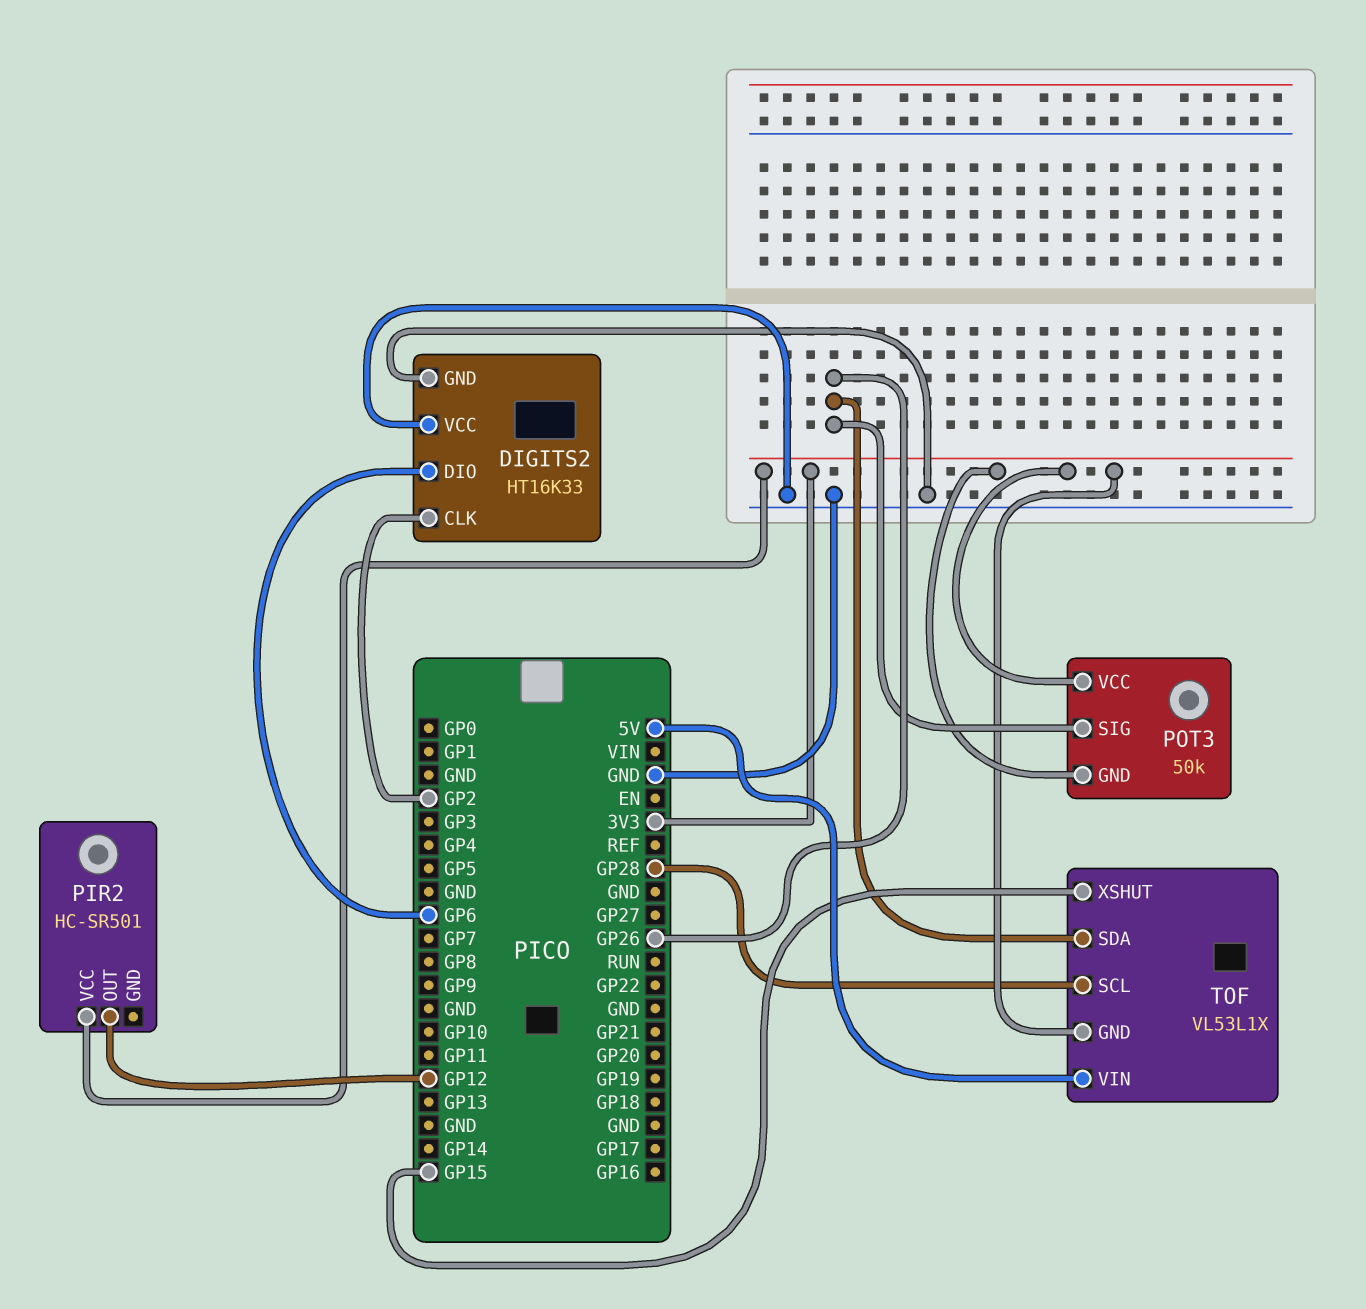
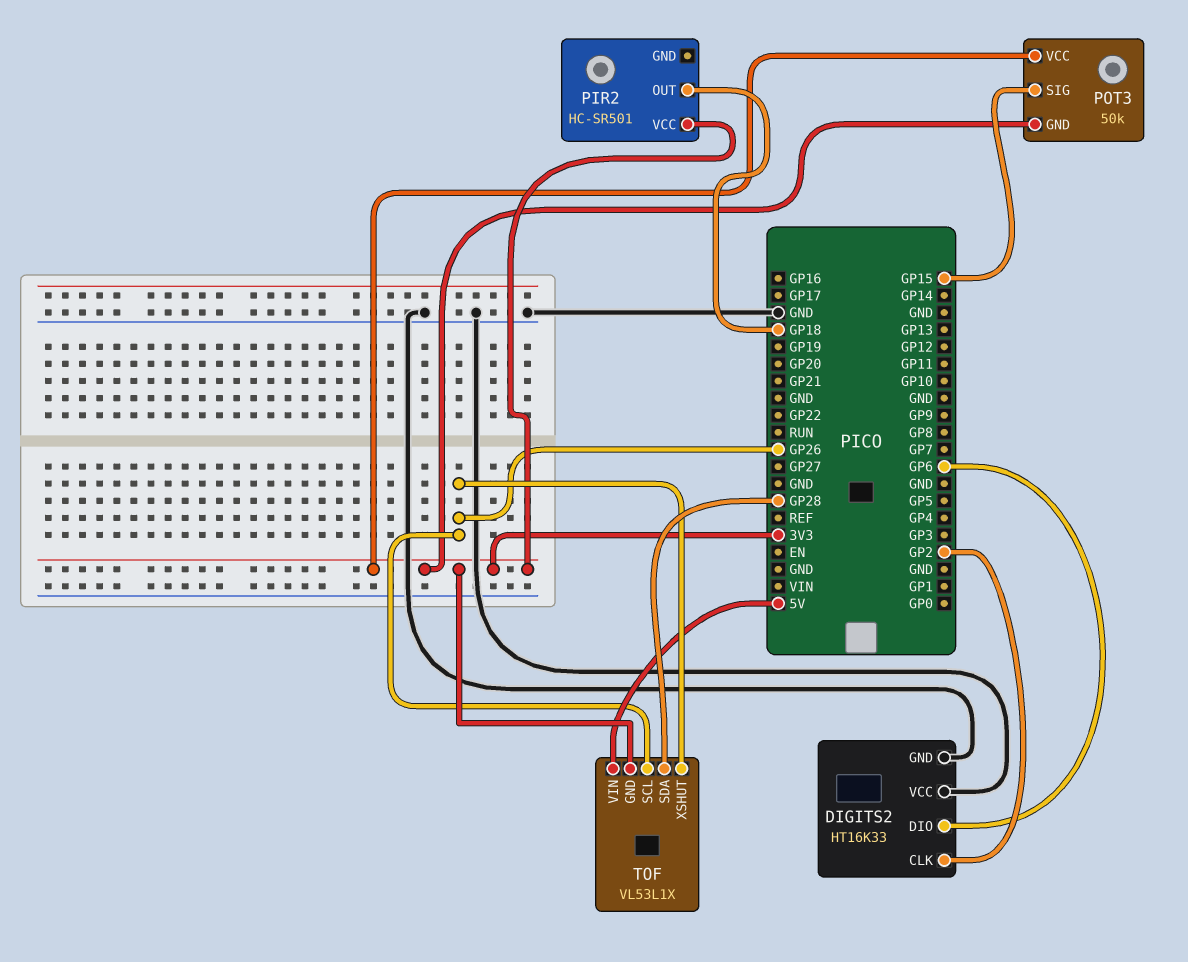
PIR2 pin OUT: GP12 -> GP18
POT3 pin SIG: GP26 -> GP15
TOF pin SCL: GP28 -> GP26
TOF pin SDA: GP26 -> GP28
TOF pin XSHUT: GP15 -> GP26

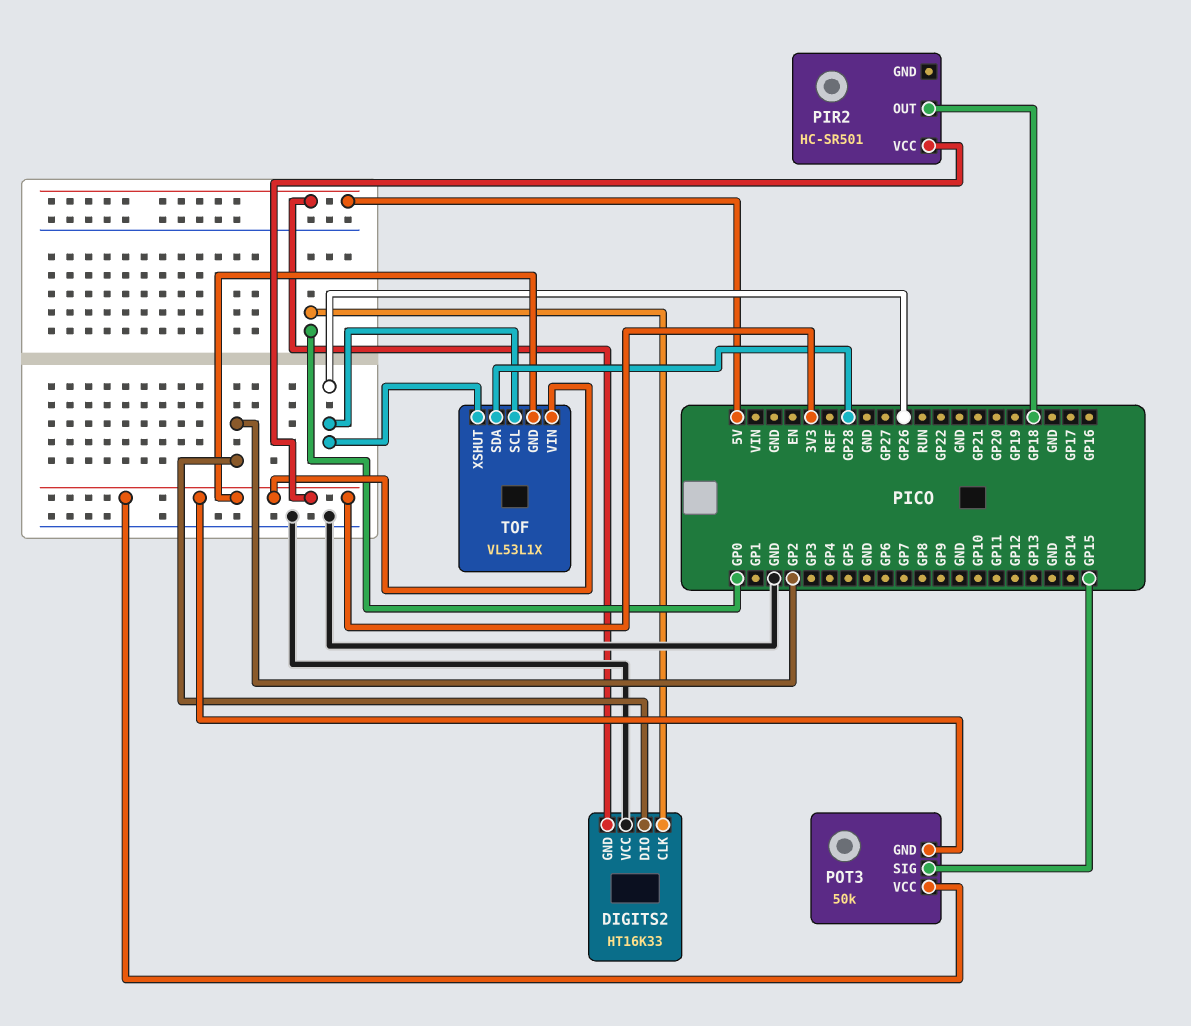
DIGITS2 pin CLK: GP2 -> GP0
DIGITS2 pin DIO: GP6 -> GP2
DIGITS2 pin GND: GND -> 5V
TOF pin VIN: 5V -> 3V3

